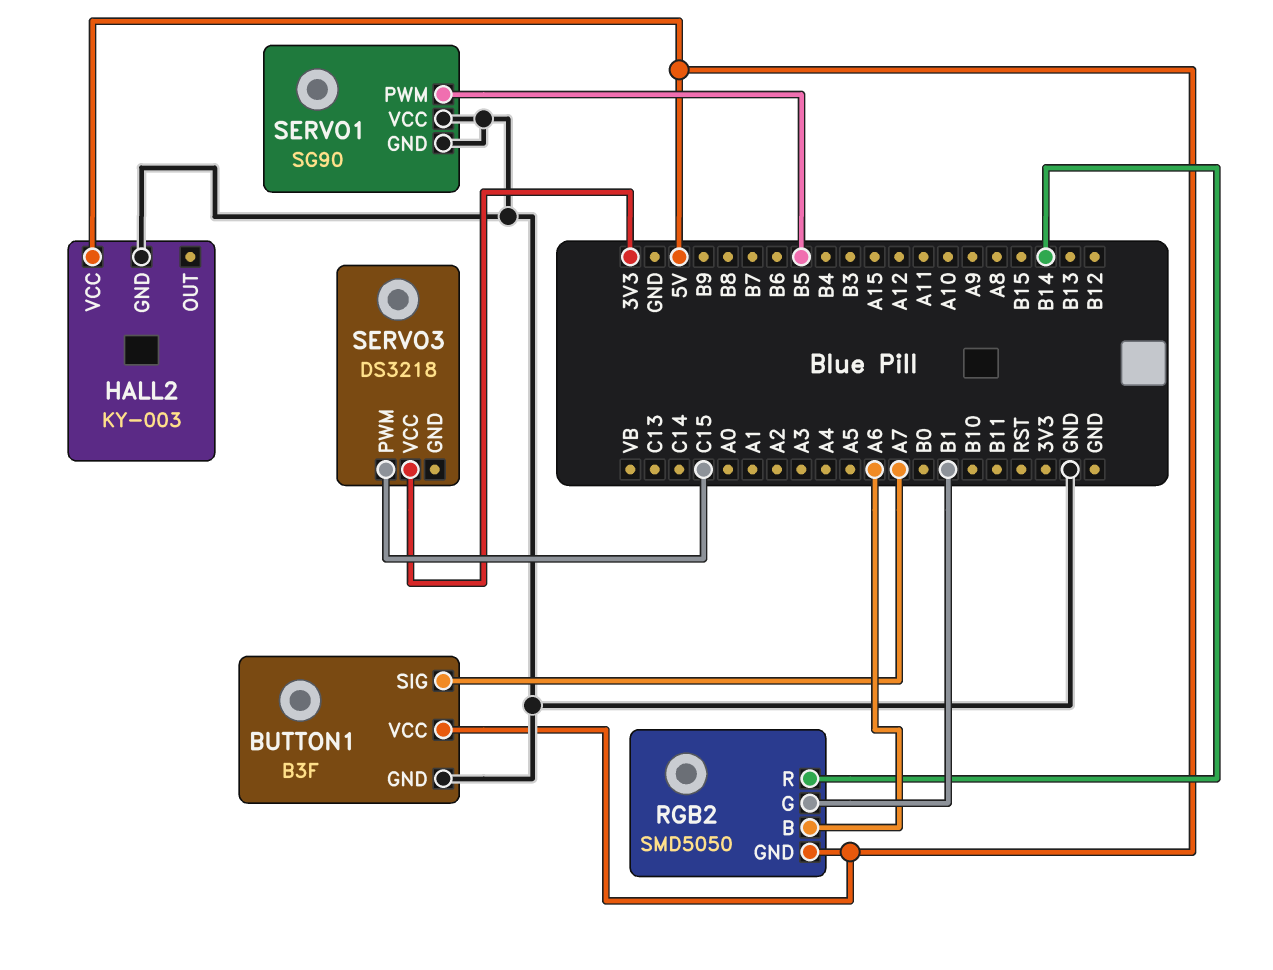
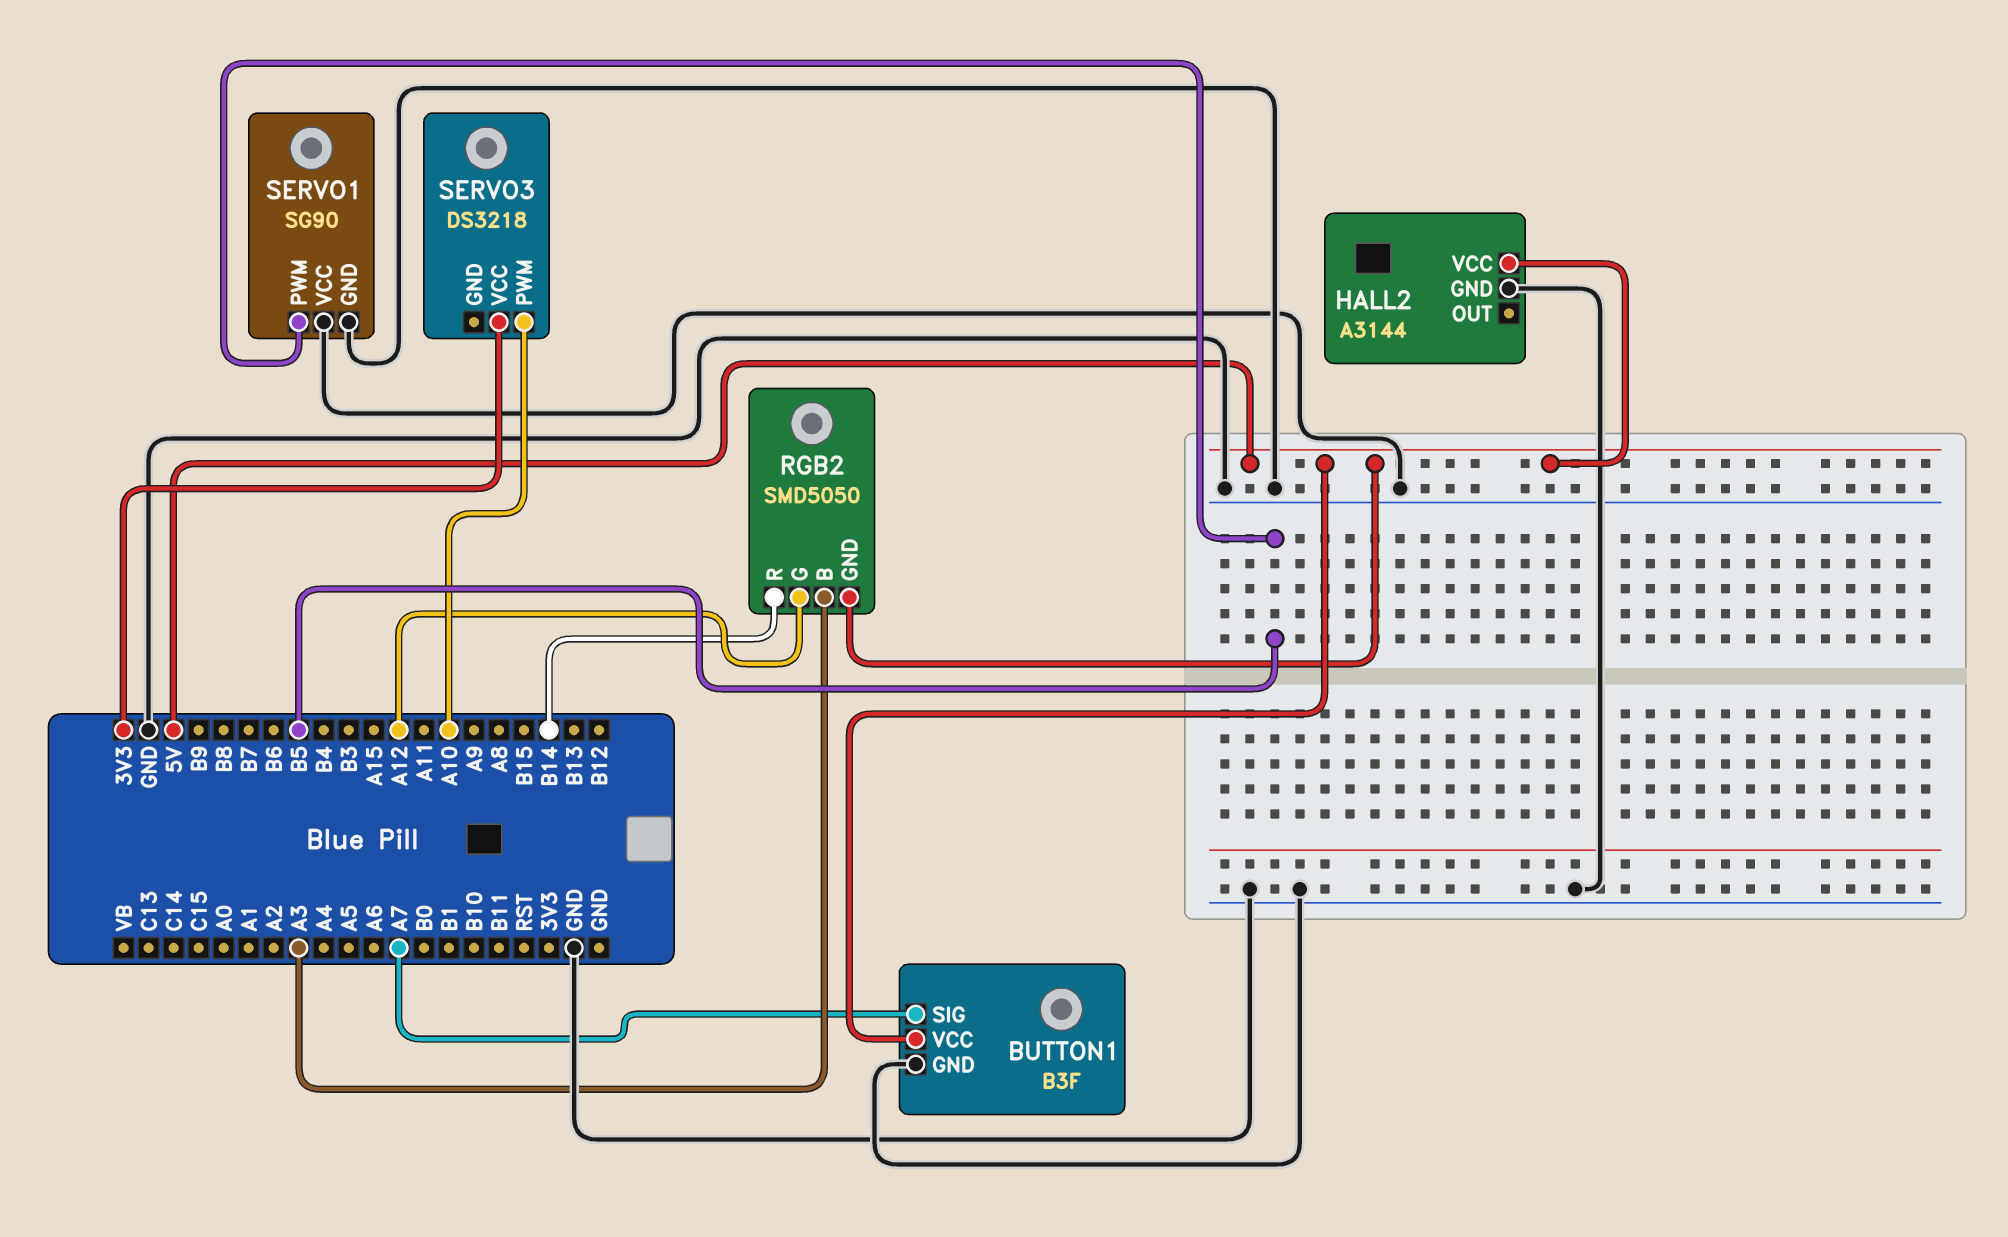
HALL2: KY-003 -> A3144
RGB2 pin B: A6 -> A3
RGB2 pin G: B1 -> A12
SERVO3 pin PWM: C15 -> A10

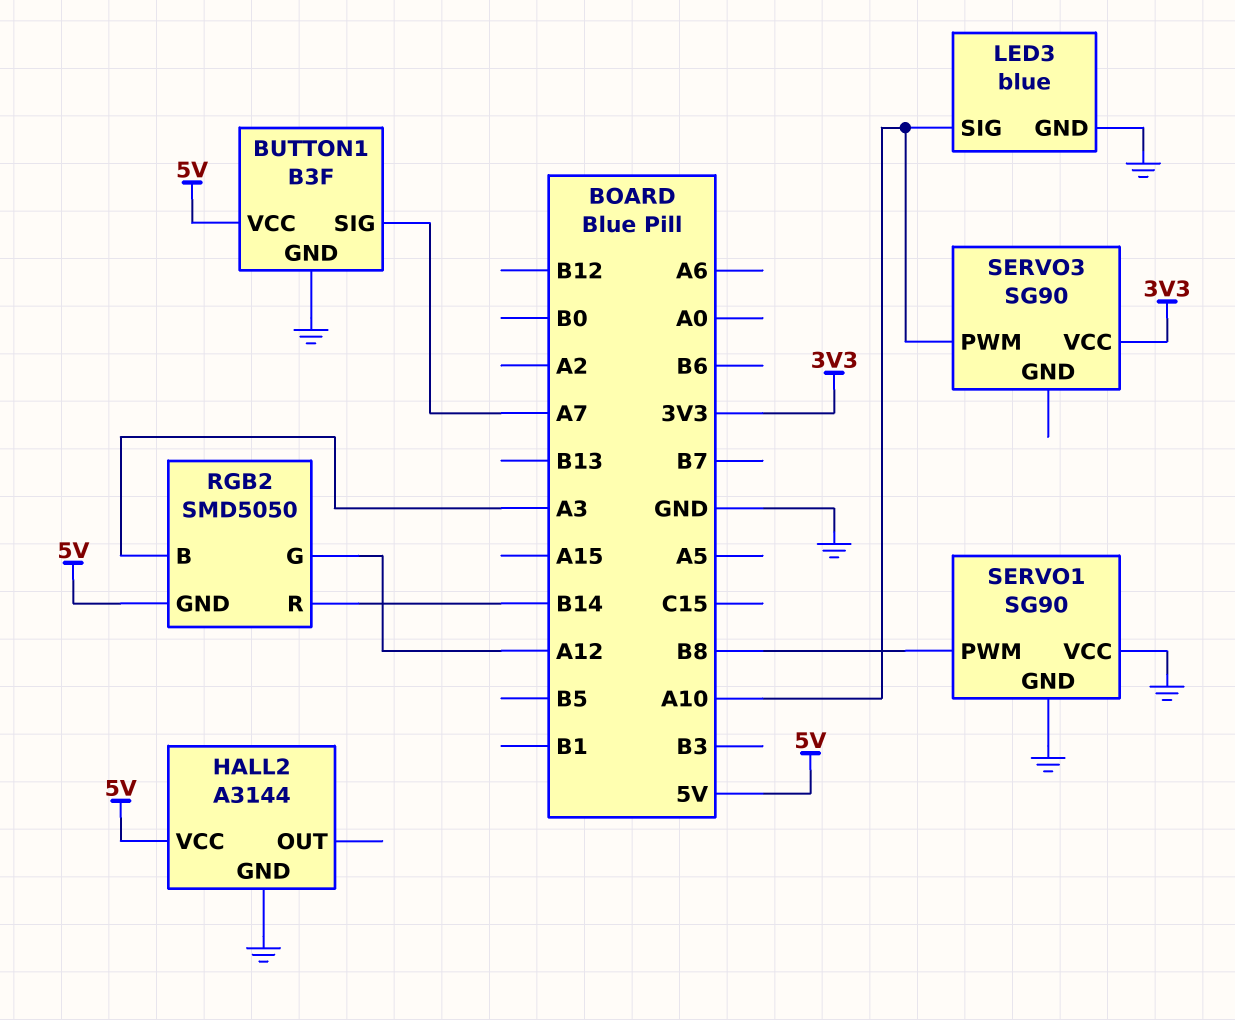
LED3: none -> blue
LED3 pin GND: none -> GND
LED3 pin SIG: none -> A10
SERVO1 pin PWM: B5 -> B8
SERVO3: DS3218 -> SG90

